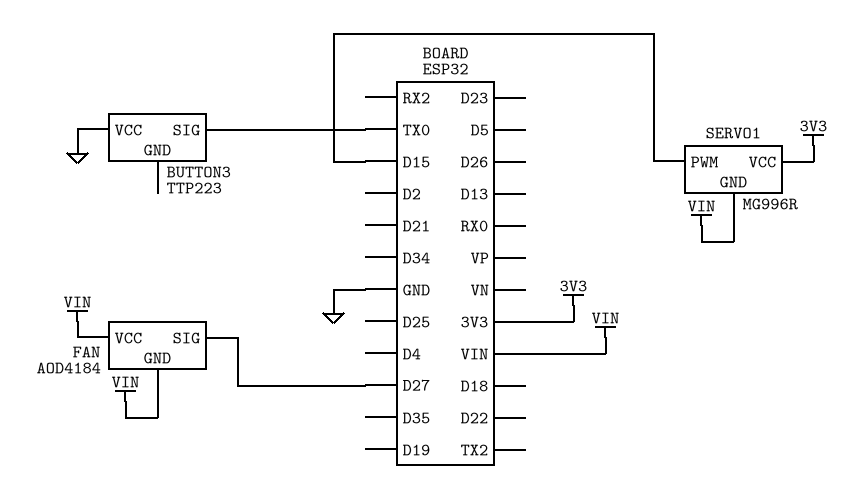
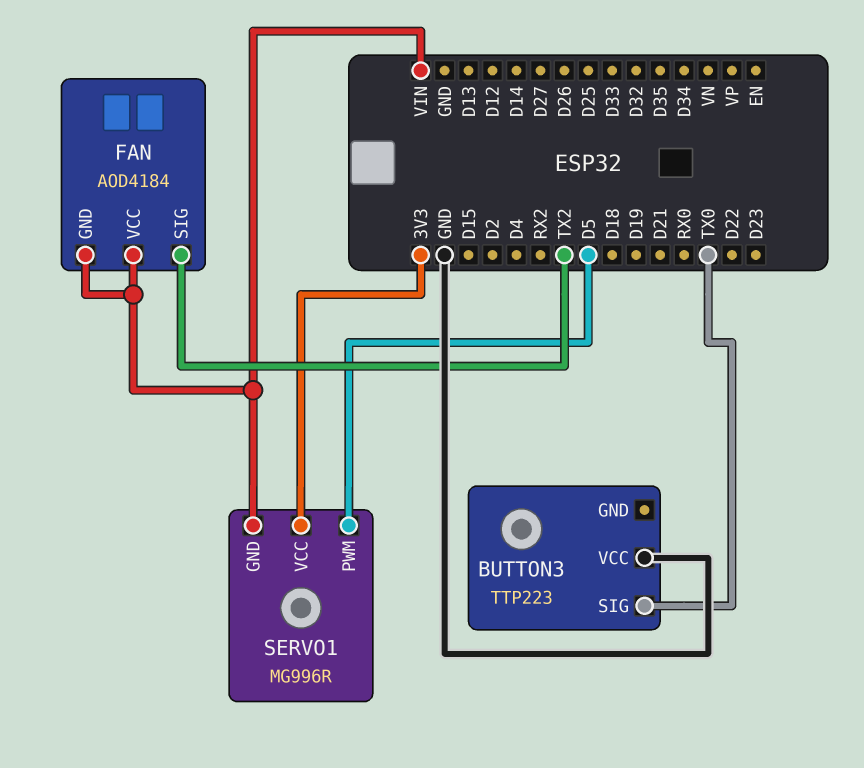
FAN pin SIG: D27 -> TX2
SERVO1 pin PWM: D15 -> D5

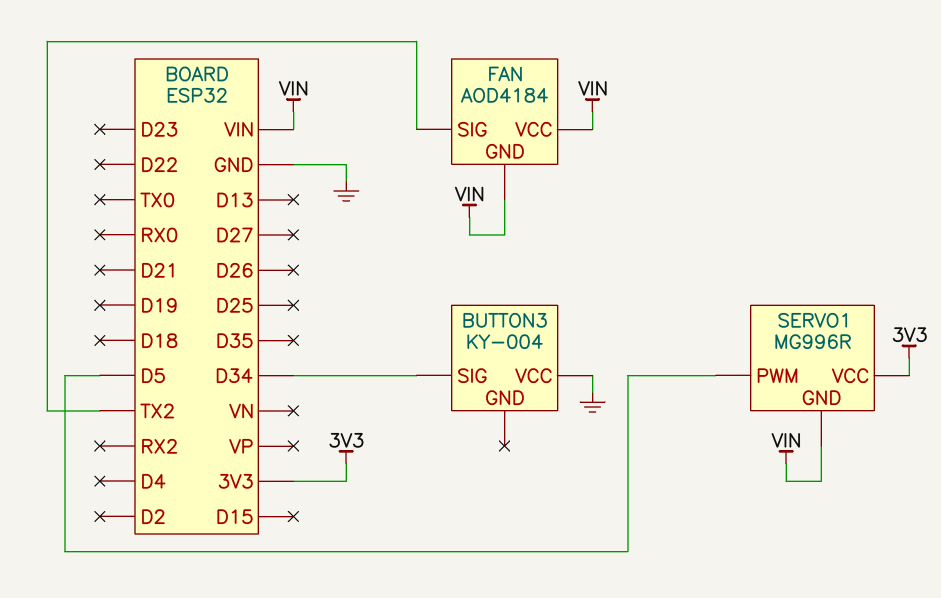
BUTTON3: TTP223 -> KY-004
BUTTON3 pin SIG: TX0 -> D34

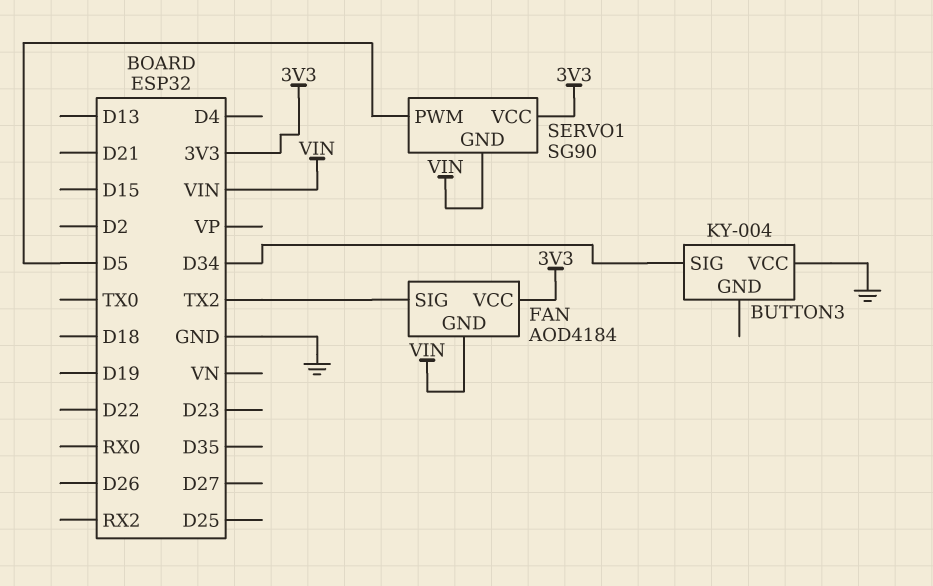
FAN pin VCC: VIN -> 3V3
SERVO1: MG996R -> SG90

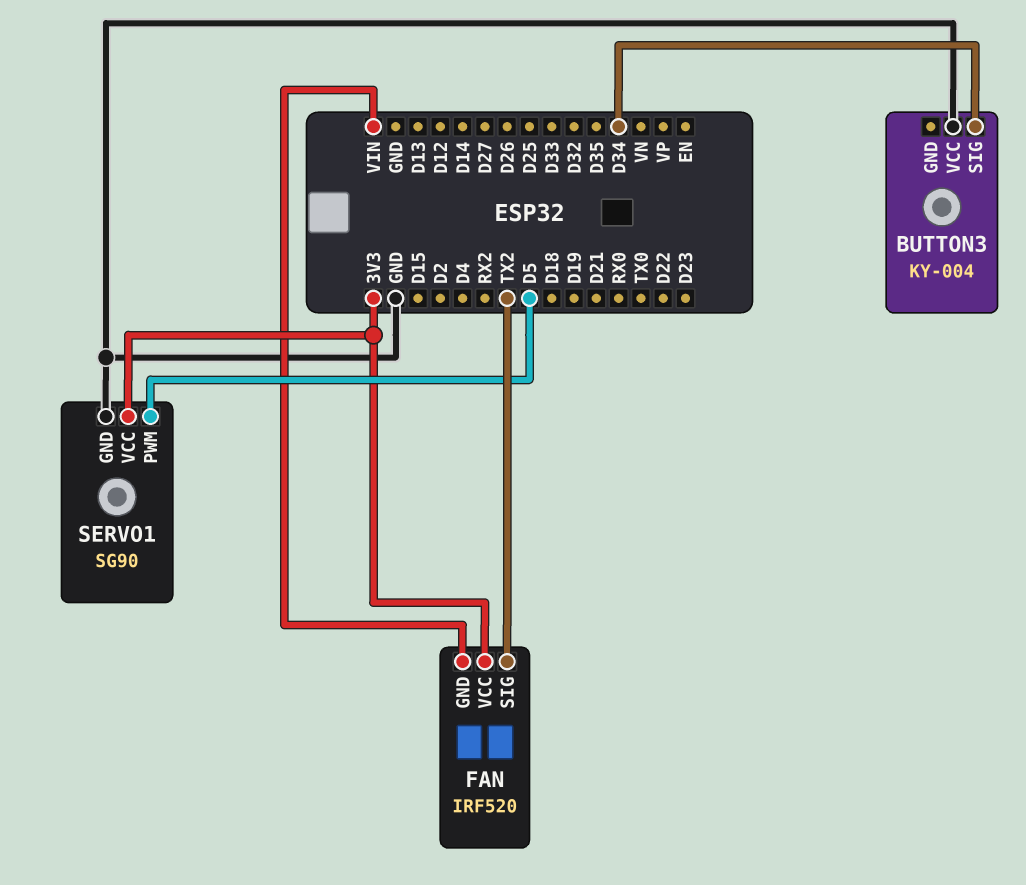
FAN: AOD4184 -> IRF520
SERVO1 pin GND: VIN -> GND

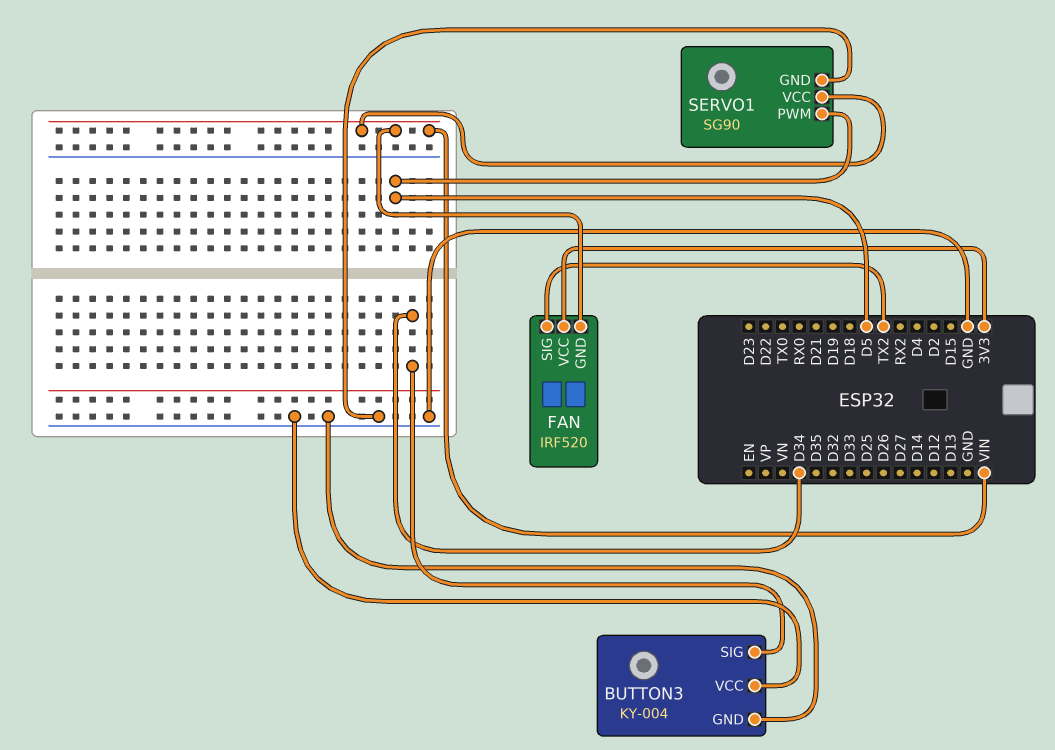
BUTTON3 pin GND: none -> GND
SERVO1 pin VCC: 3V3 -> VIN

